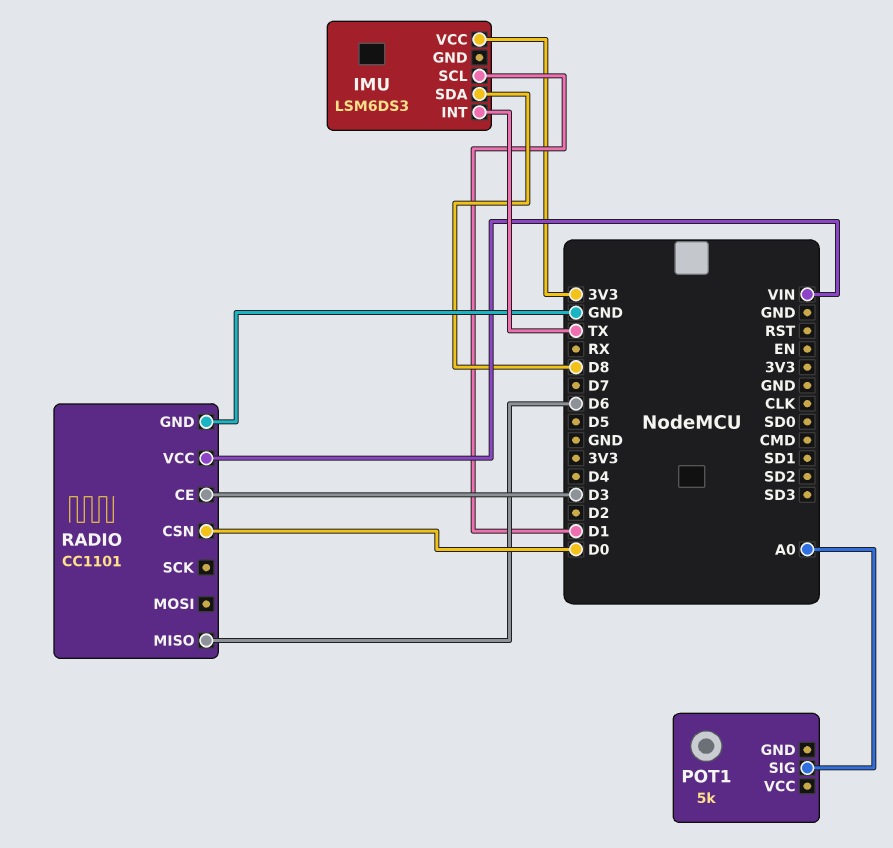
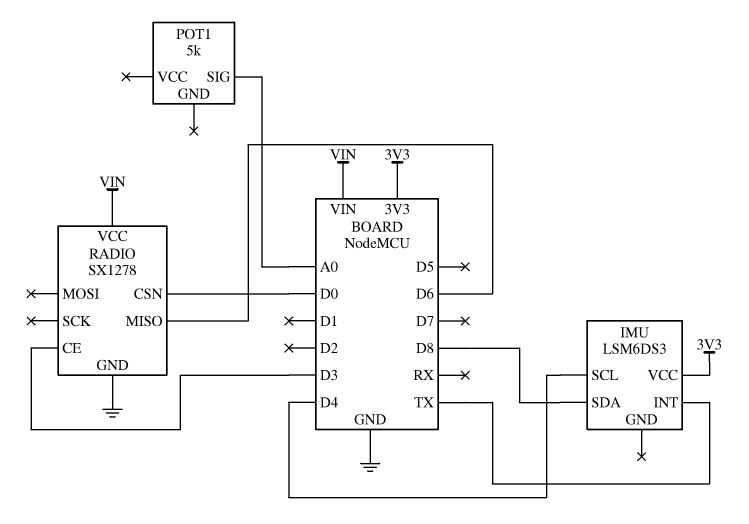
IMU pin SCL: D1 -> D4
RADIO: CC1101 -> SX1278

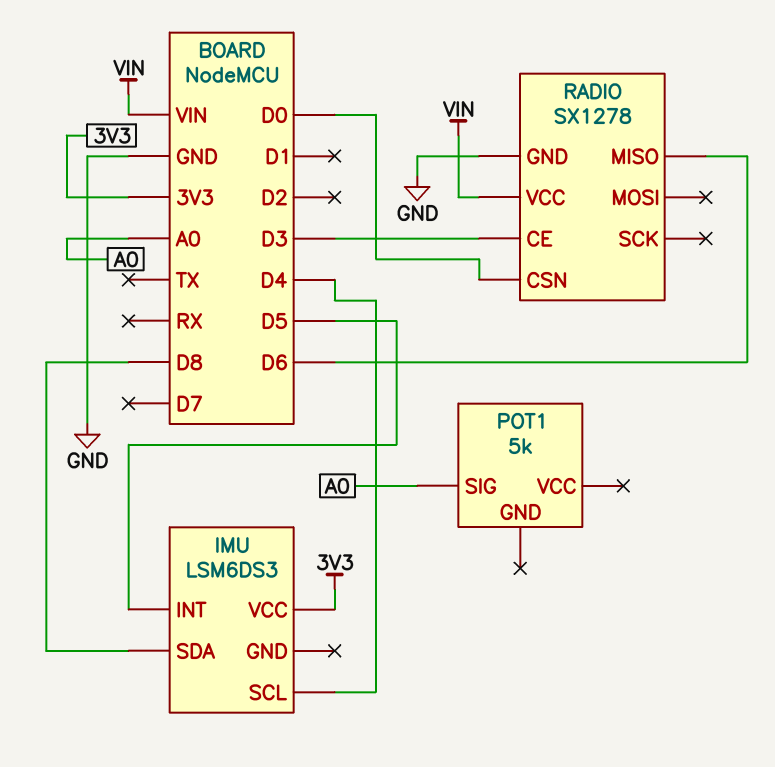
IMU pin INT: TX -> D5

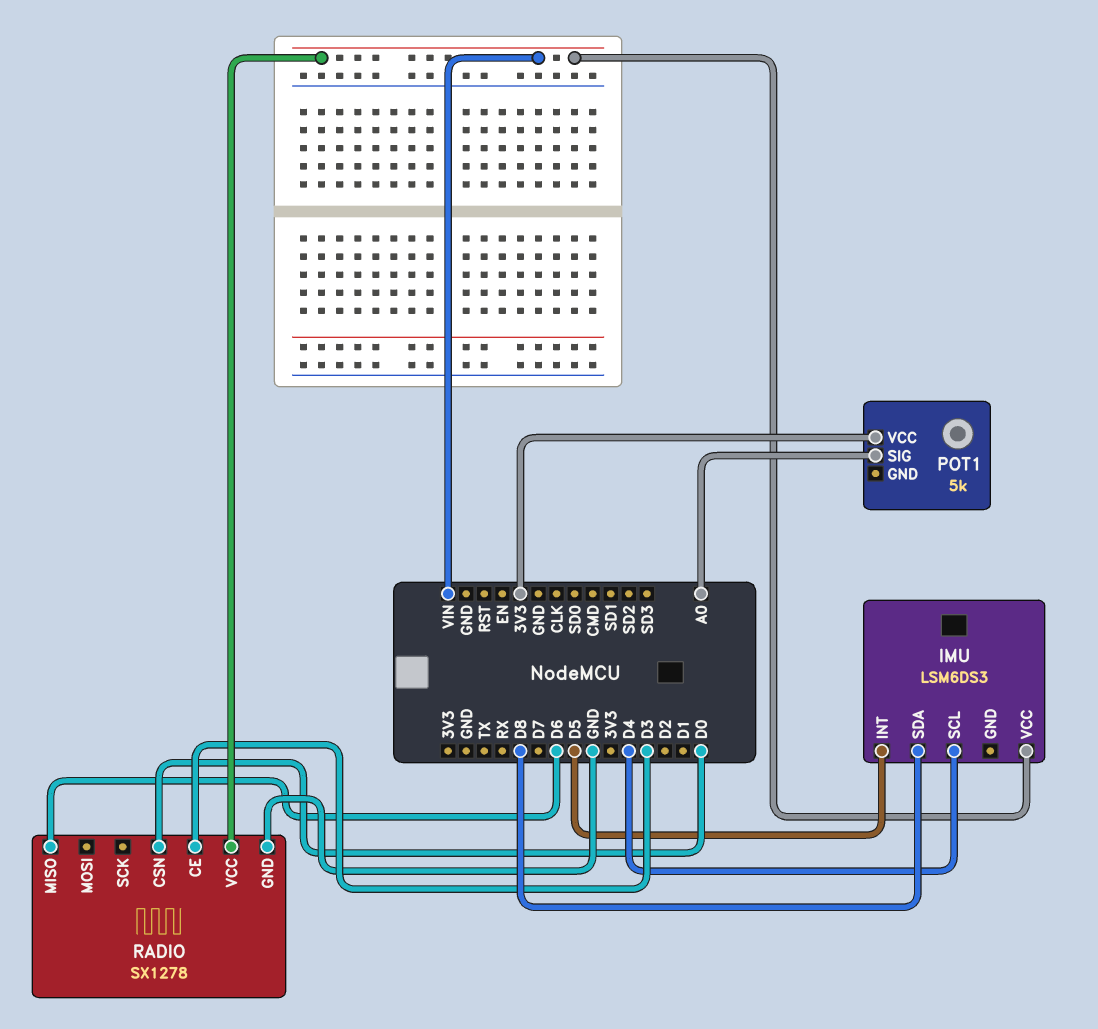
IMU pin VCC: 3V3 -> VIN
POT1 pin VCC: none -> 3V3

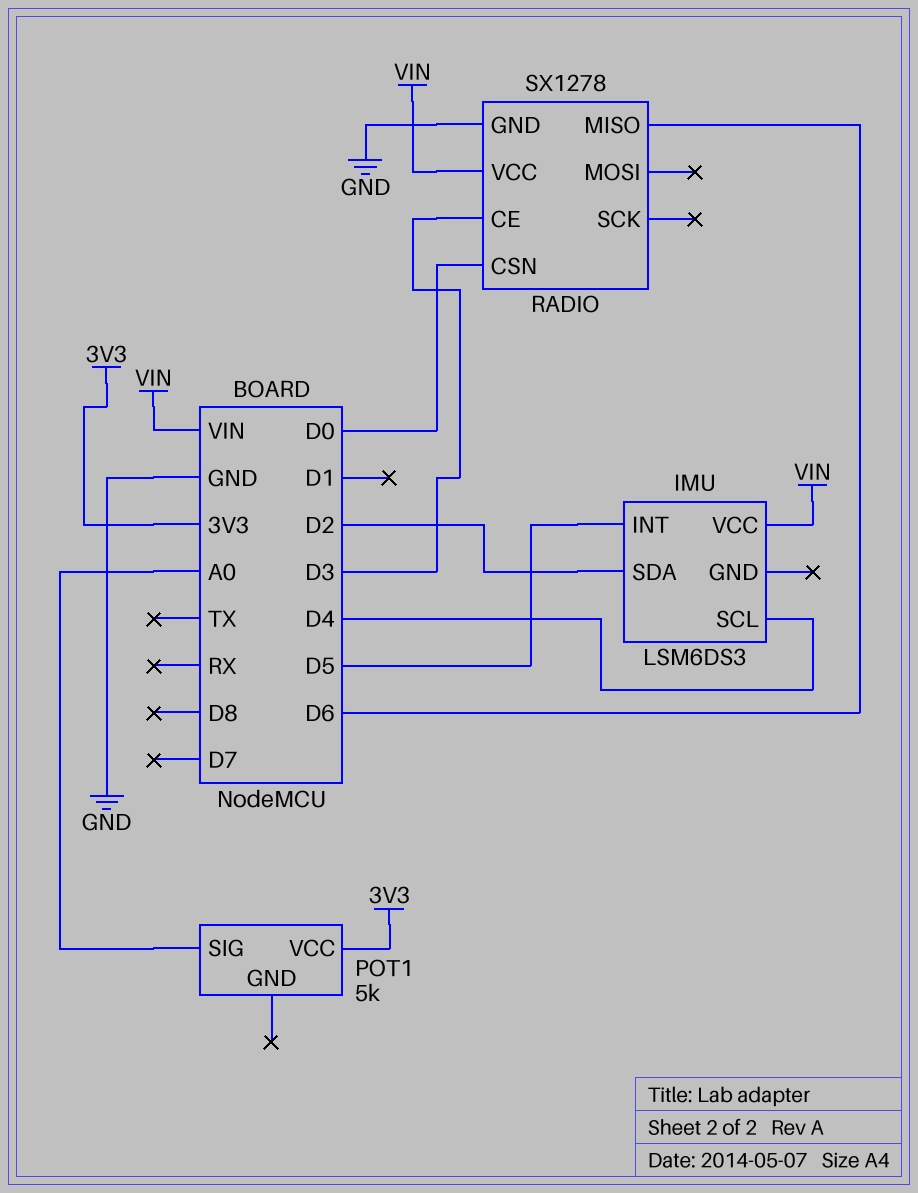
IMU pin SDA: D8 -> D2

